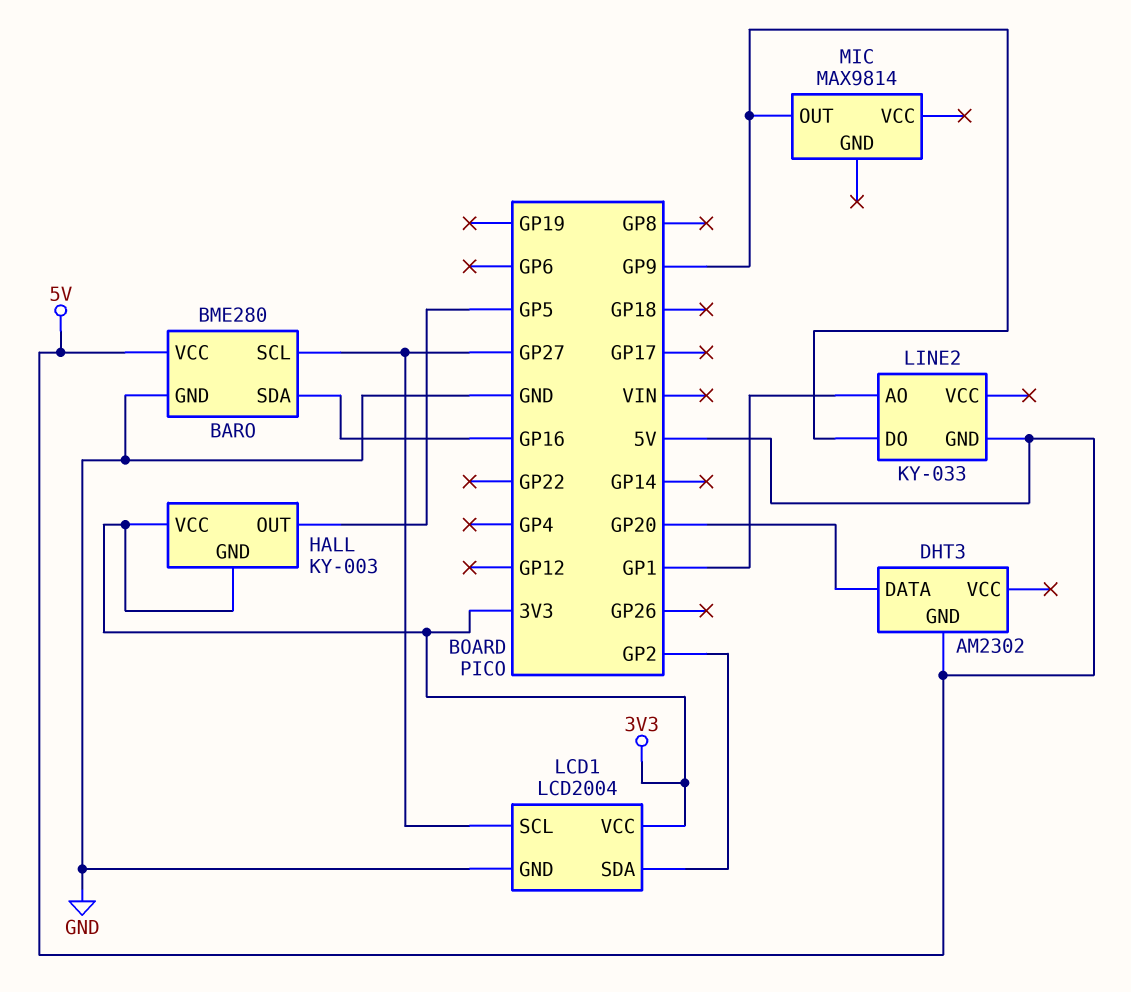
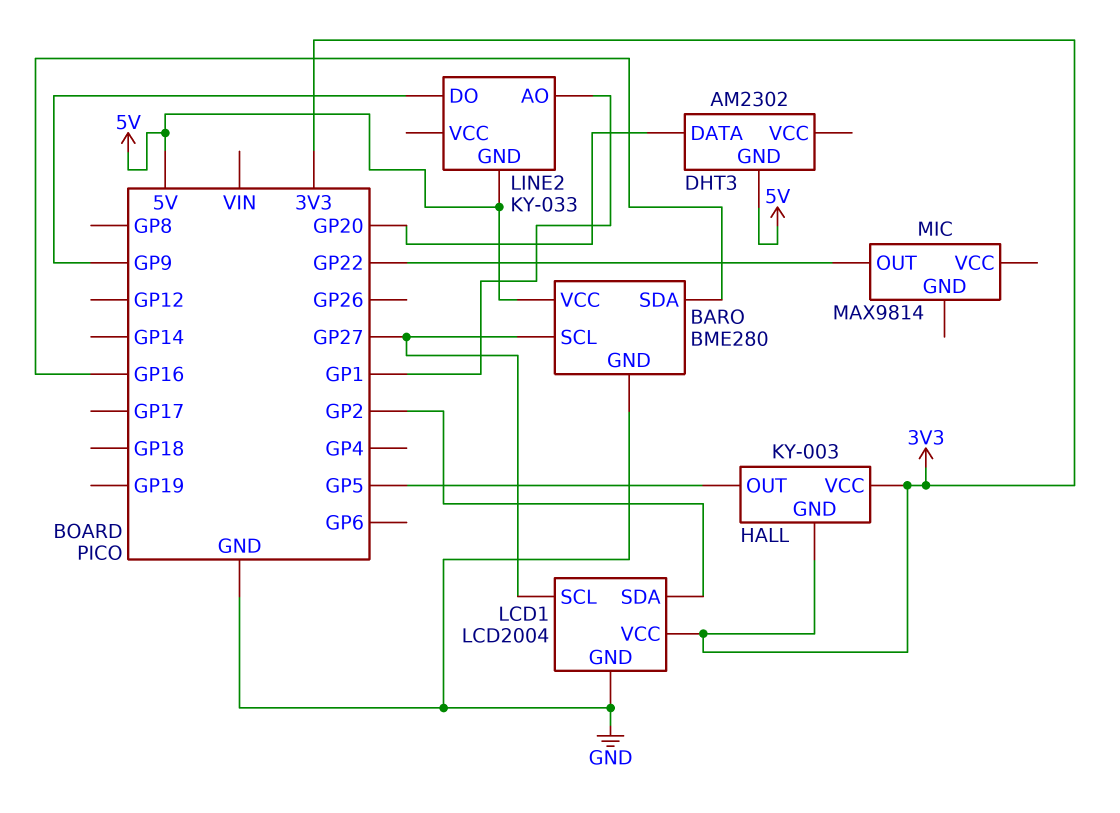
MIC pin OUT: GP9 -> GP22

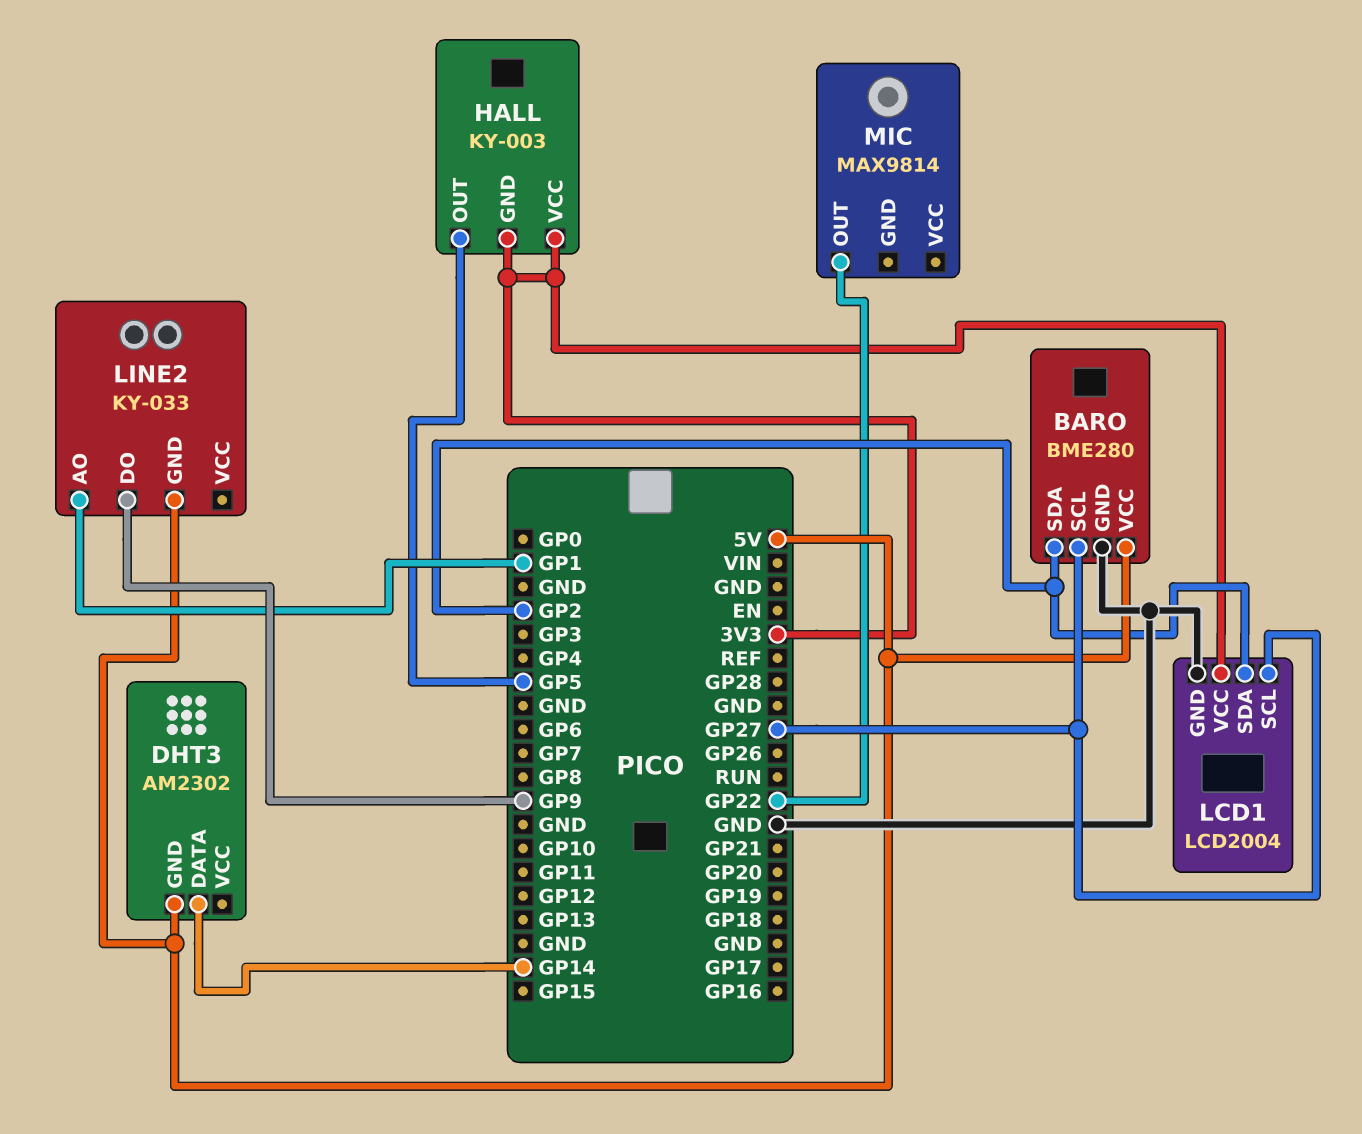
BARO pin SDA: GP16 -> GP2
DHT3 pin DATA: GP20 -> GP14

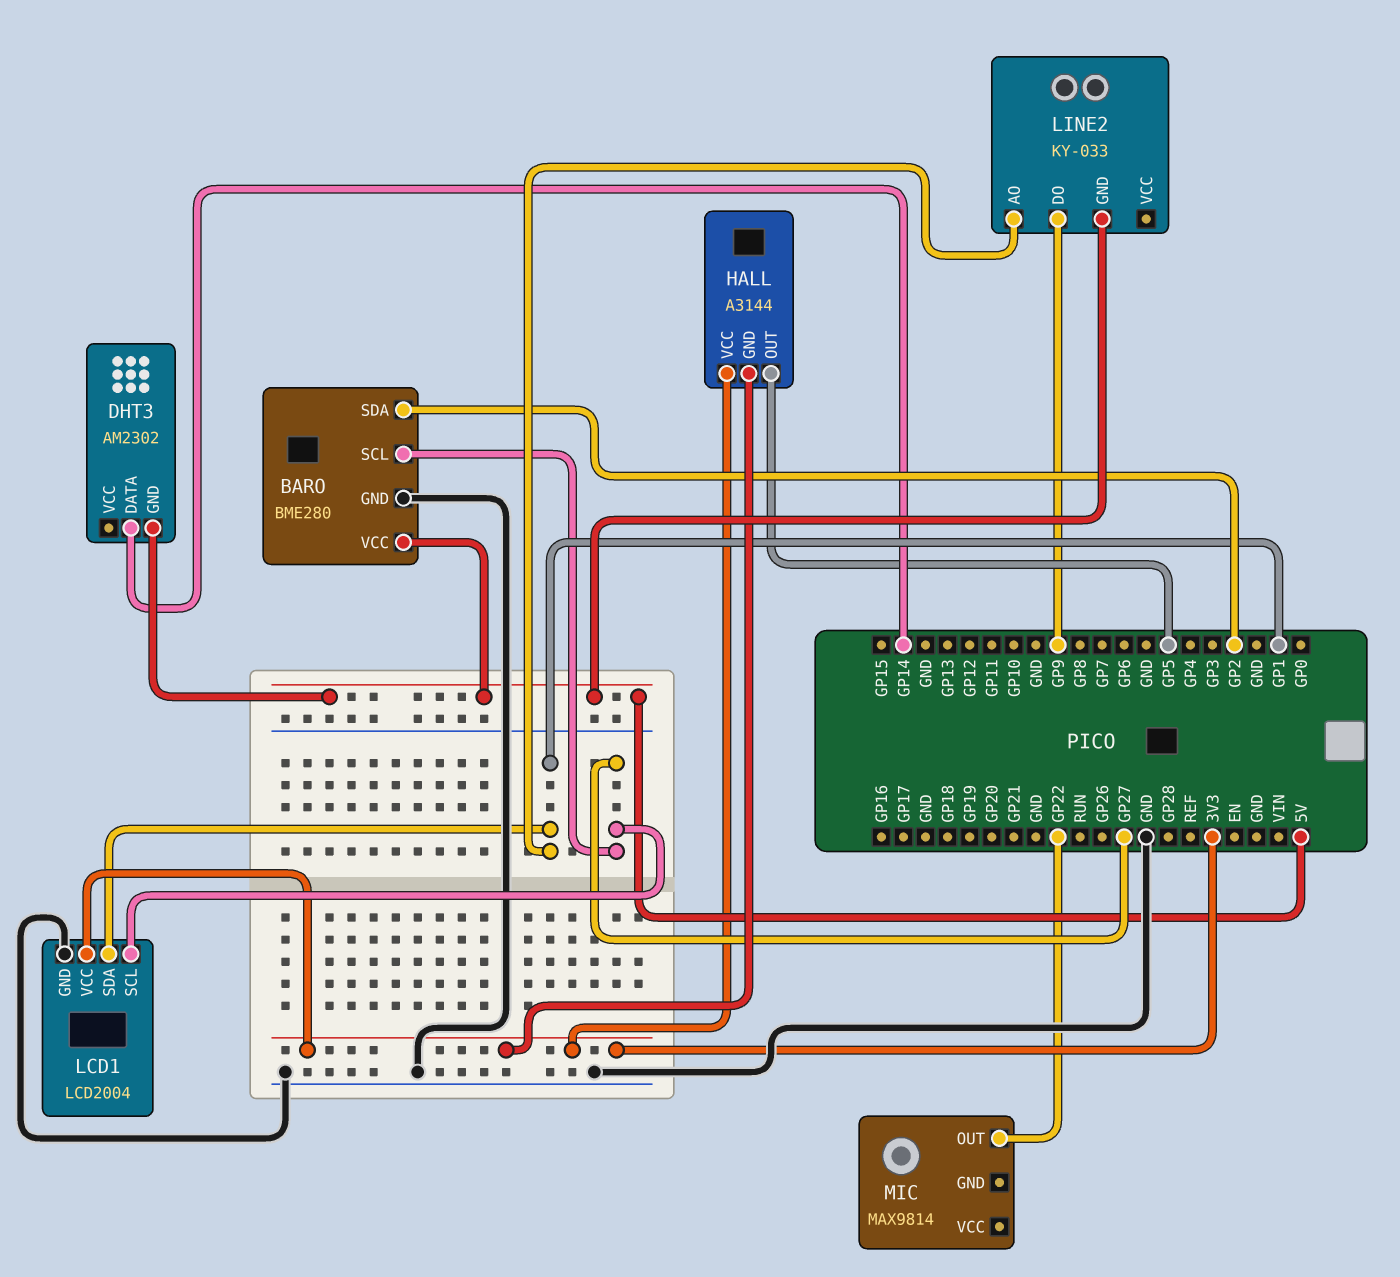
HALL: KY-003 -> A3144
LCD1 pin SDA: GP2 -> GP1

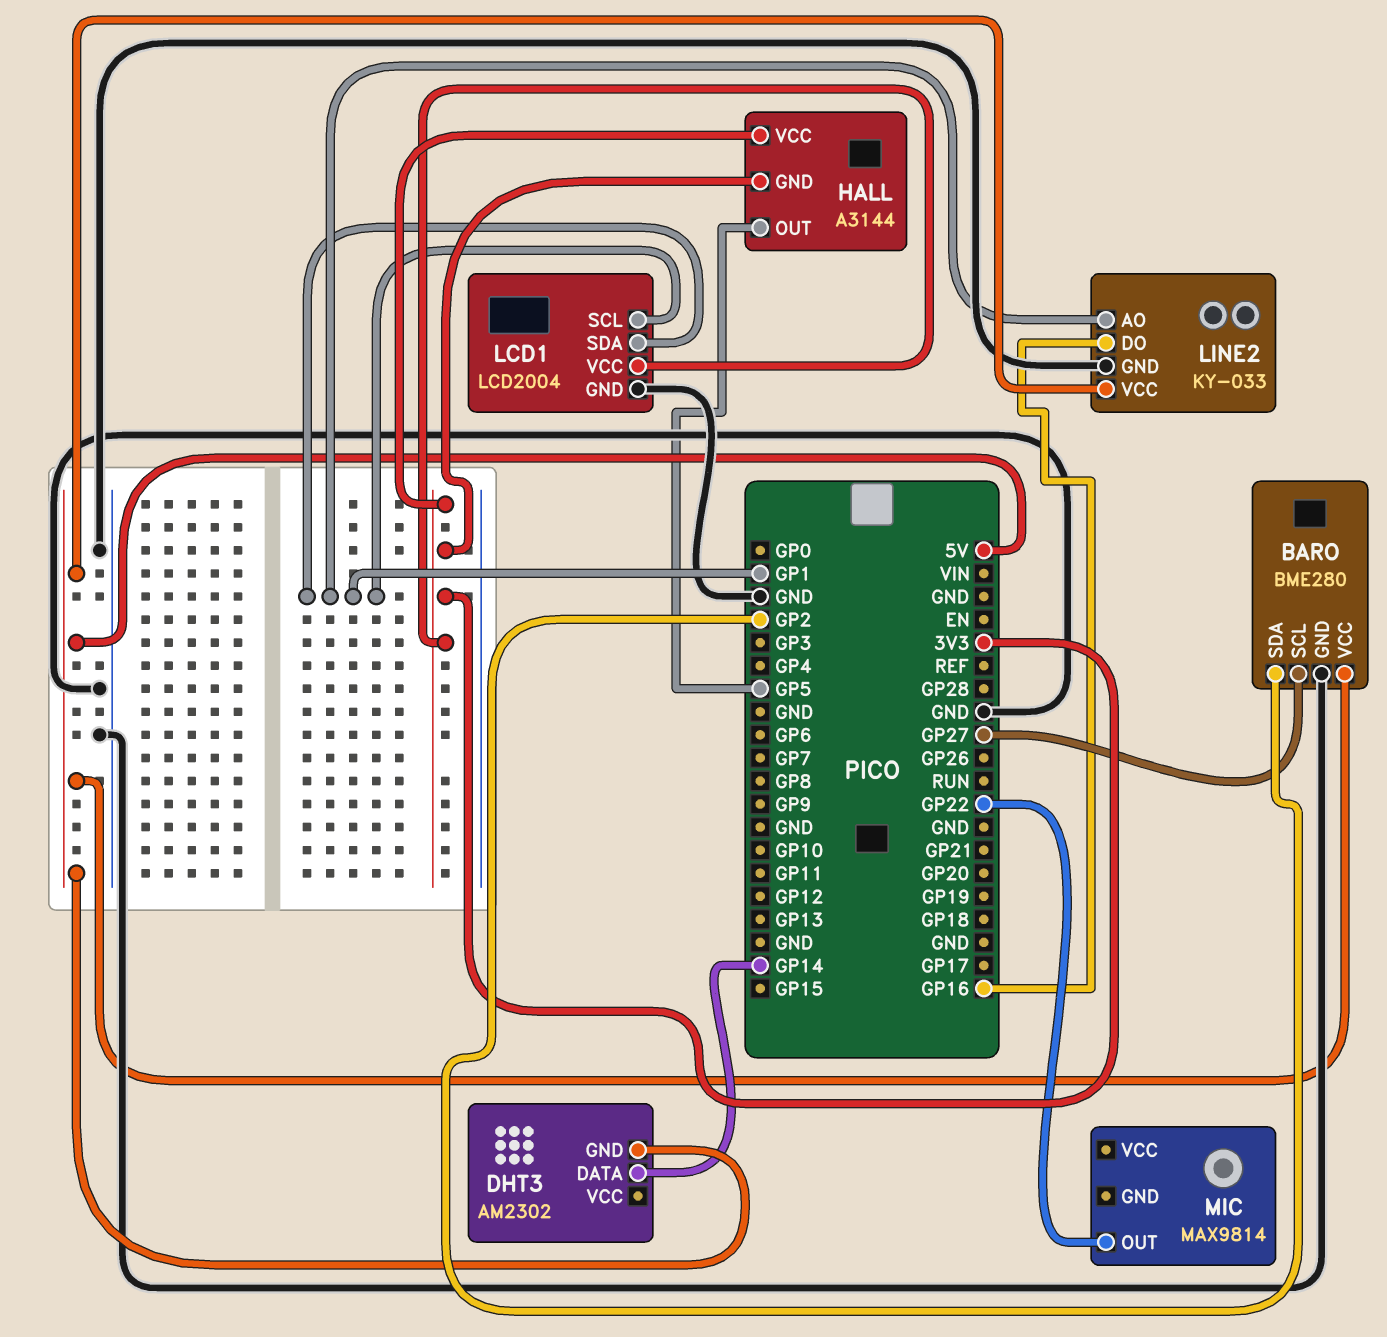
LCD1 pin SCL: GP27 -> GP1
LINE2 pin DO: GP9 -> GP16
LINE2 pin GND: 5V -> GND
LINE2 pin VCC: none -> 5V

